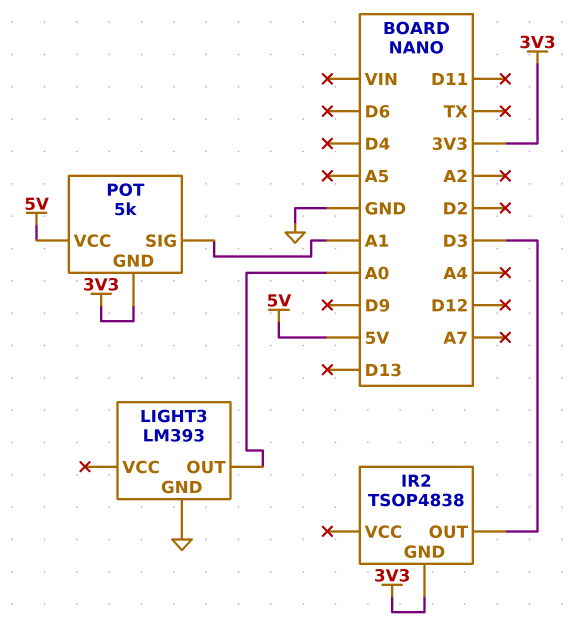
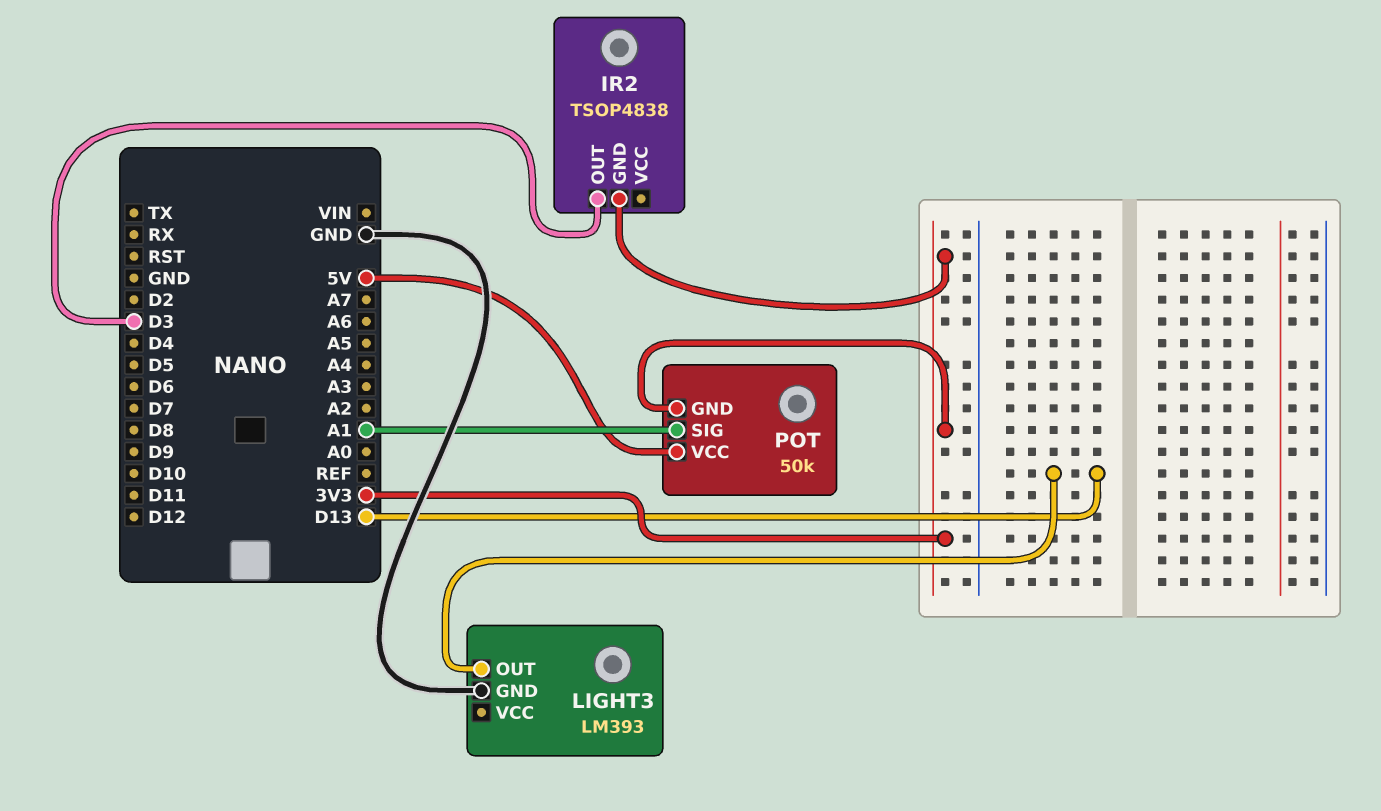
LIGHT3 pin OUT: A0 -> D13
POT: 5k -> 50k

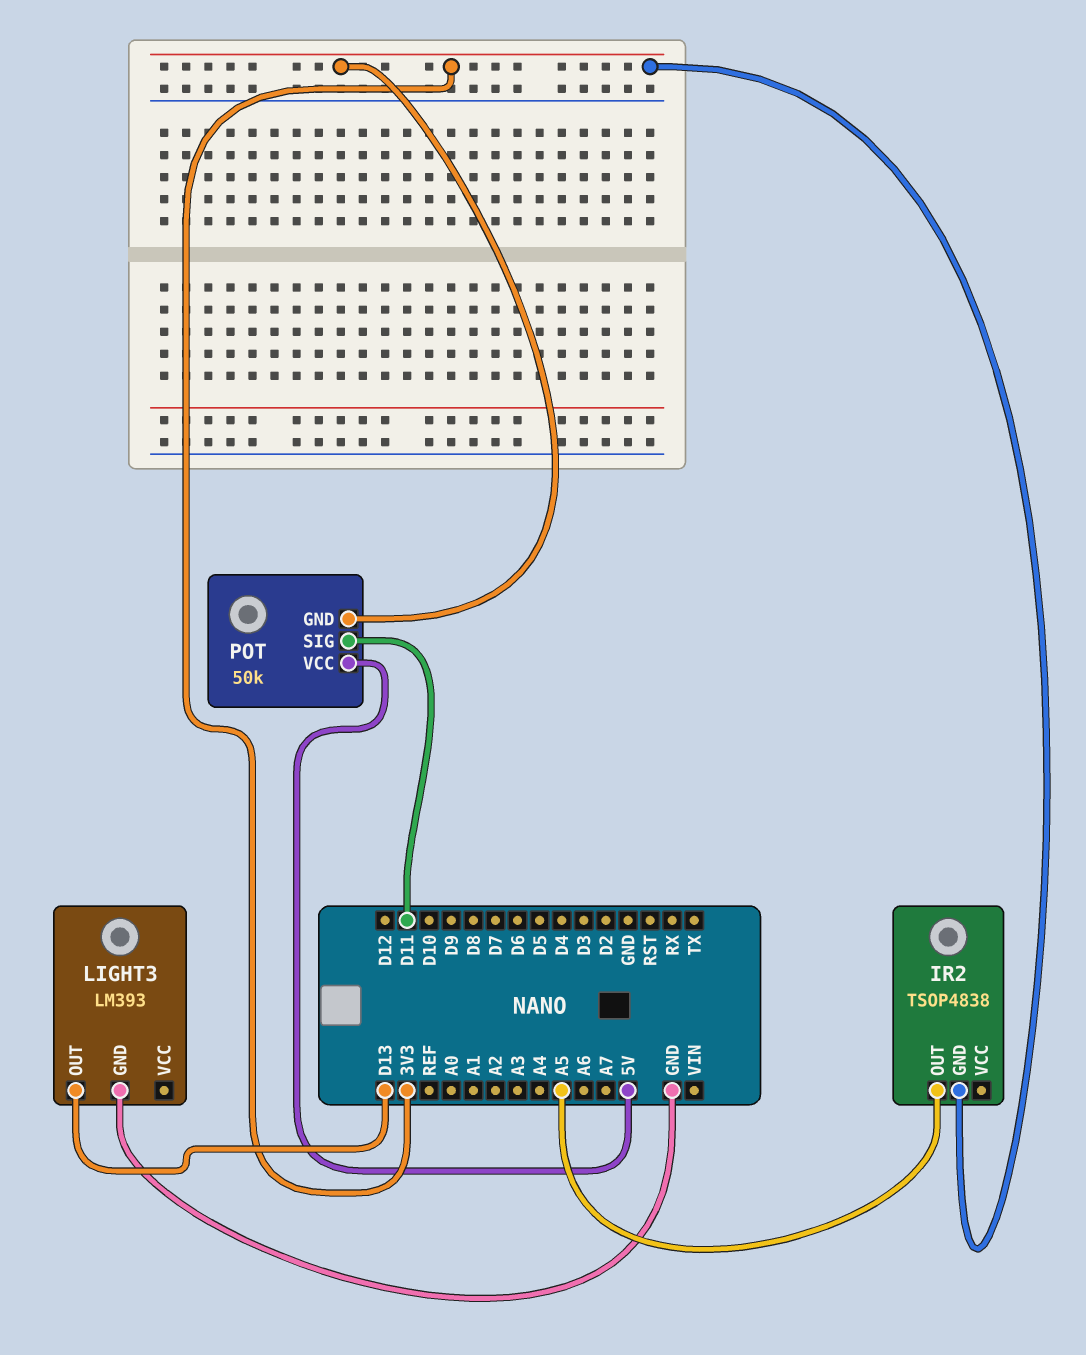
IR2 pin OUT: D3 -> A5
POT pin SIG: A1 -> D11

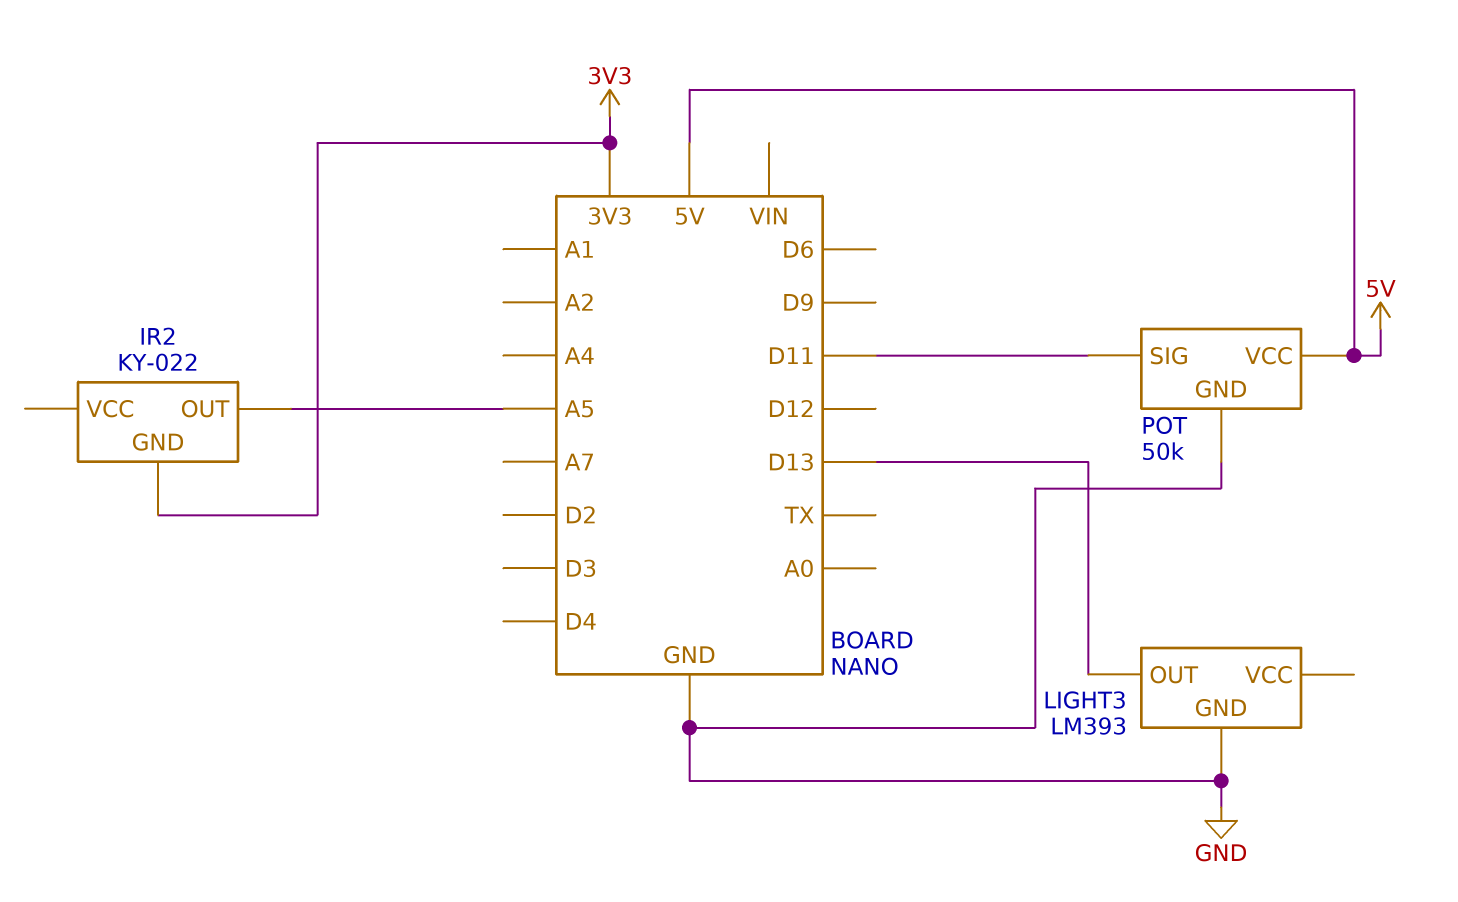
IR2: TSOP4838 -> KY-022
POT pin GND: 3V3 -> GND

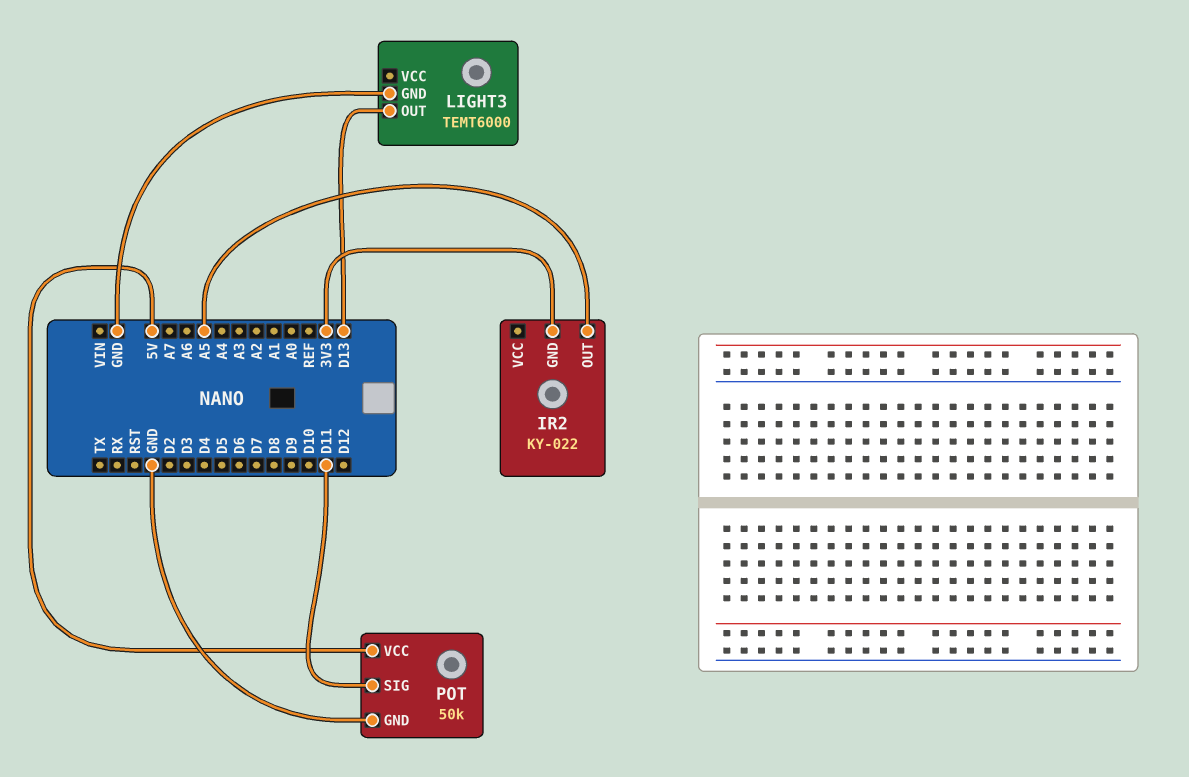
LIGHT3: LM393 -> TEMT6000

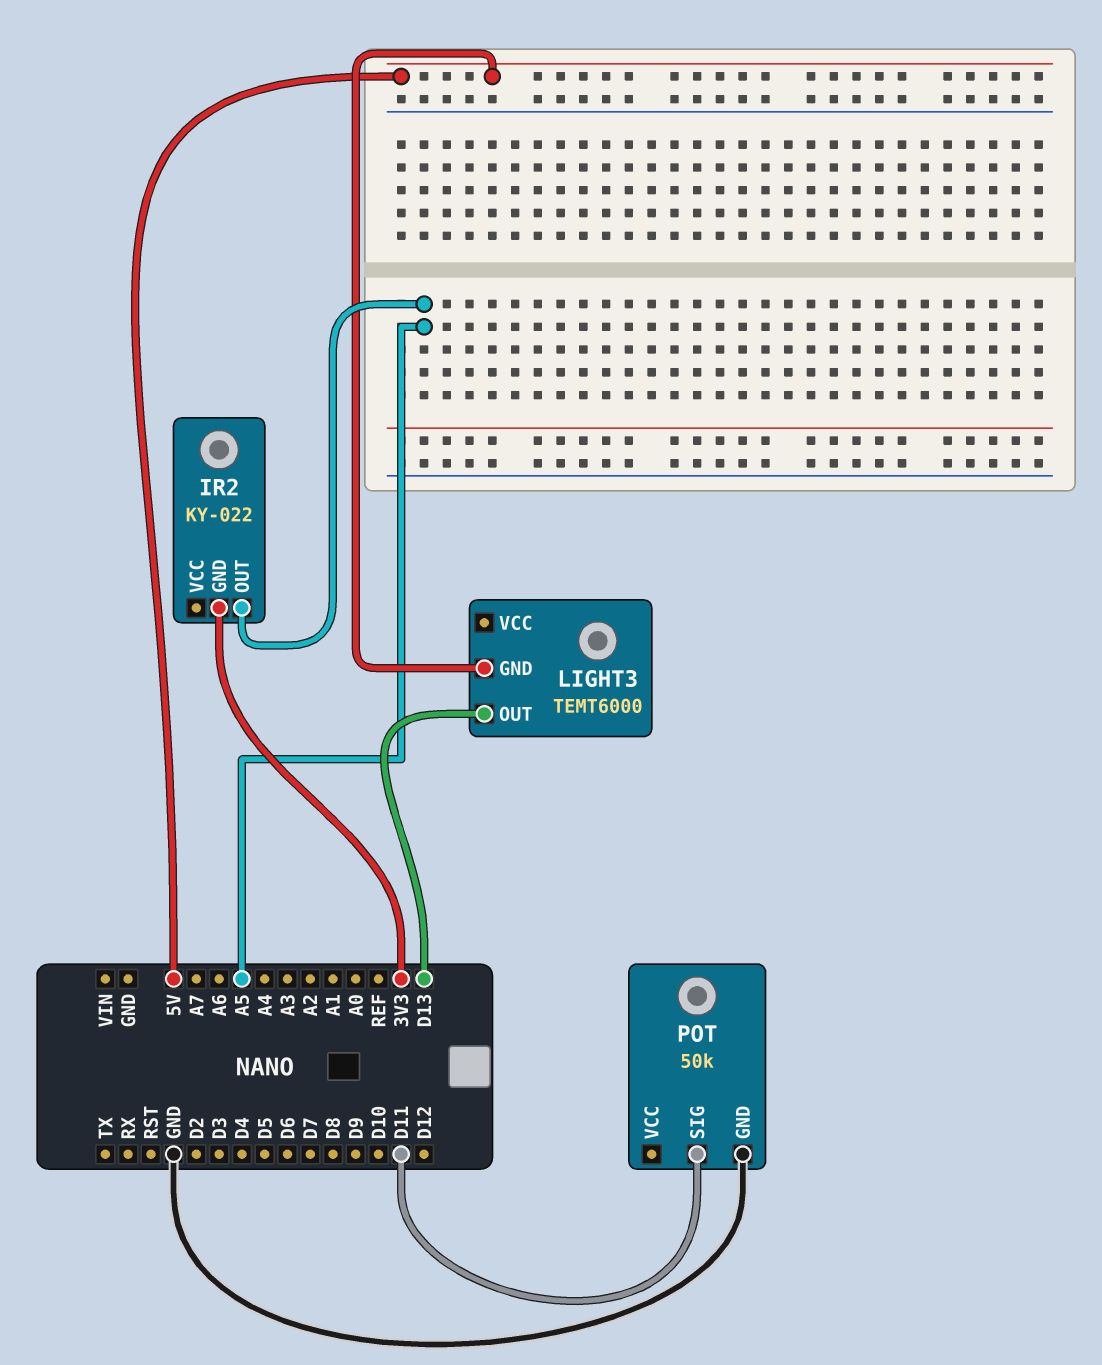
LIGHT3 pin GND: GND -> 5V
POT pin VCC: 5V -> none

